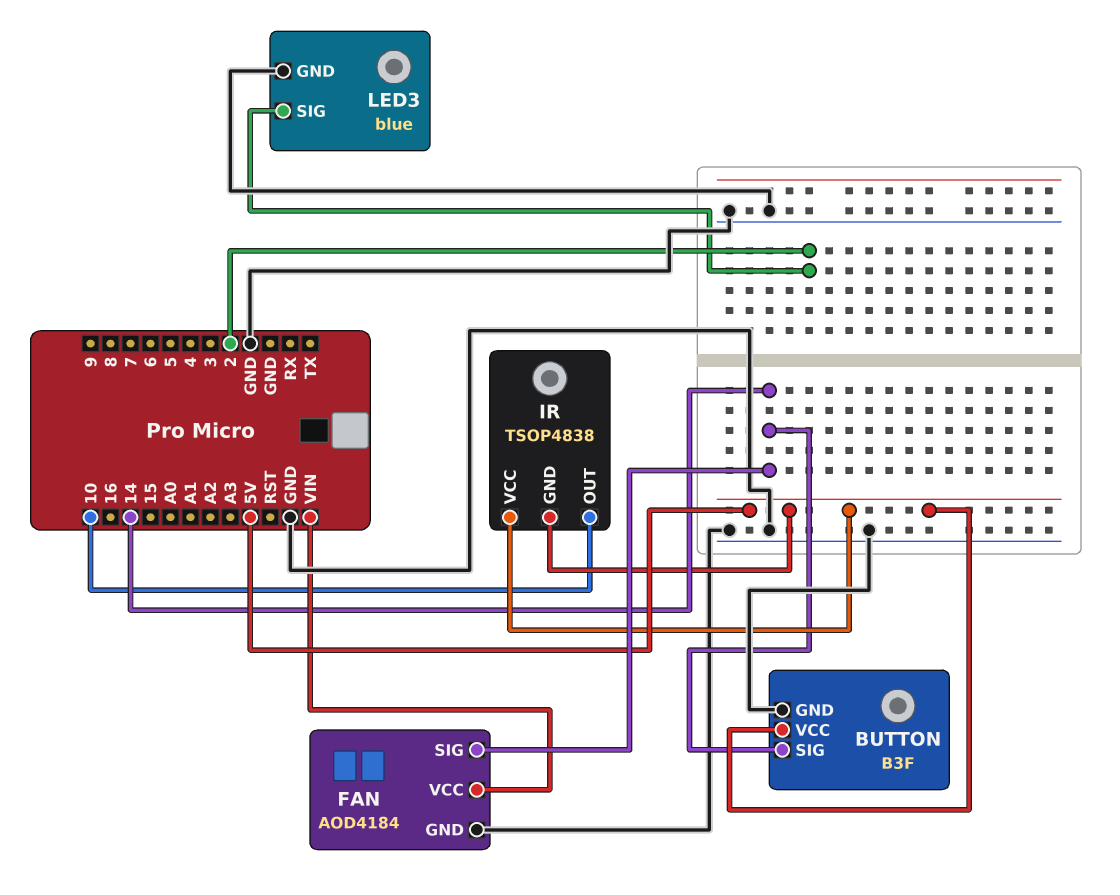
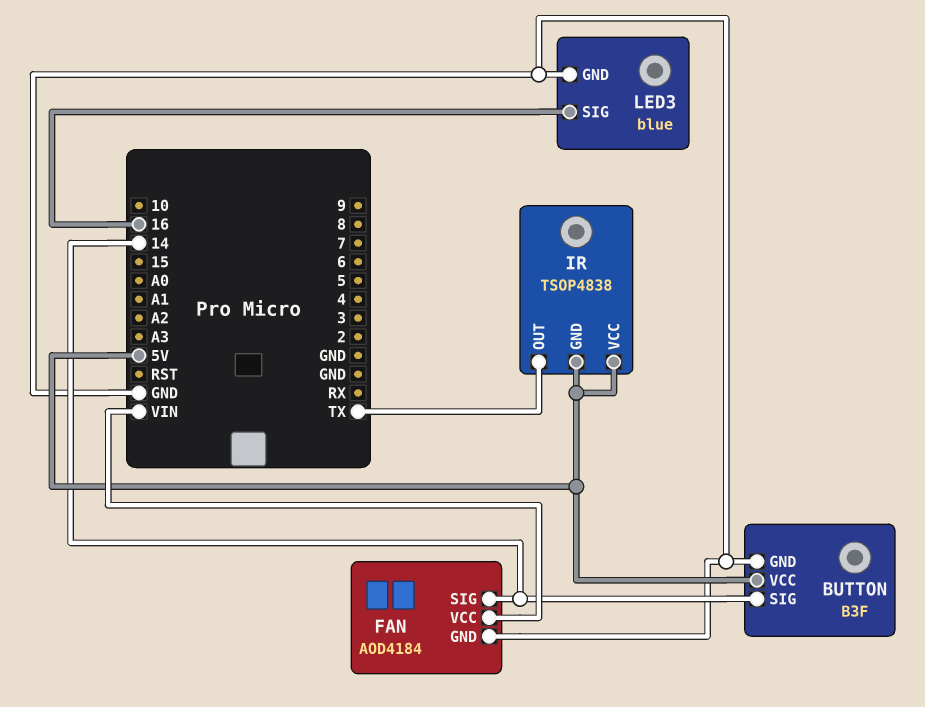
IR pin OUT: 10 -> TX
LED3 pin SIG: 2 -> 16

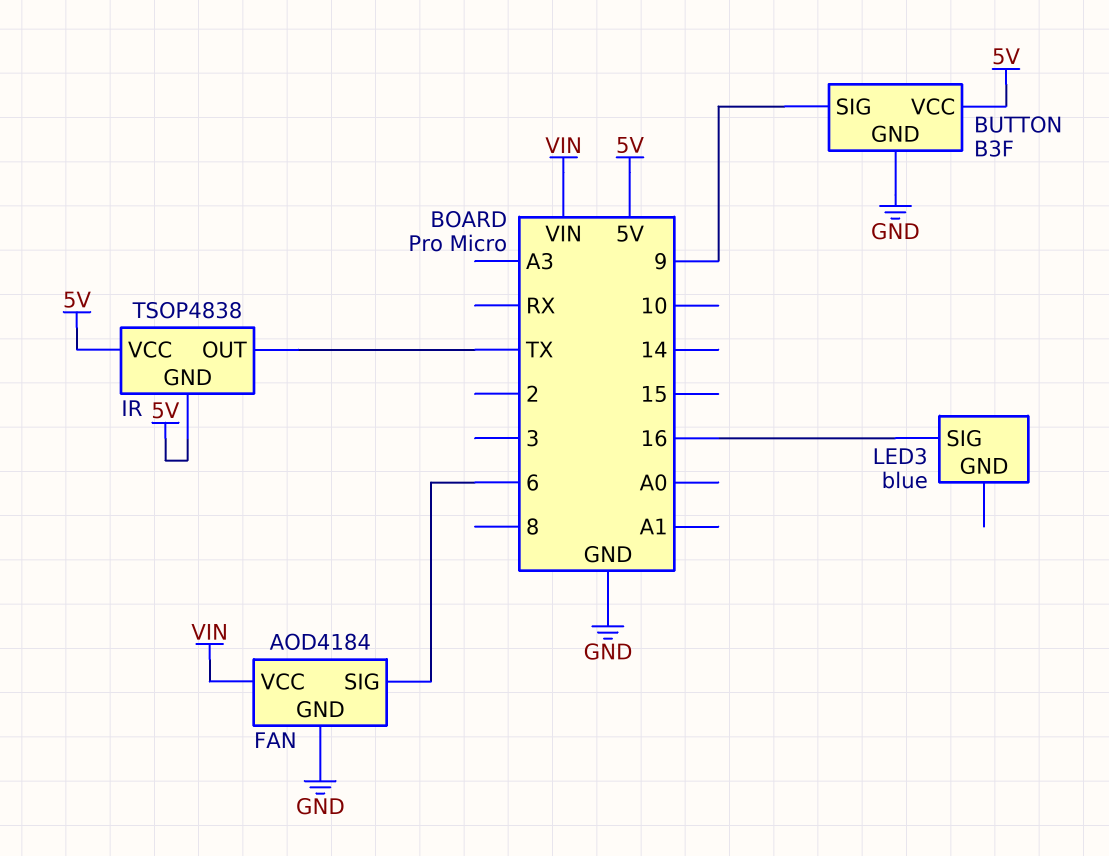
BUTTON pin SIG: 14 -> 9
FAN pin SIG: 14 -> 6
LED3 pin GND: GND -> none

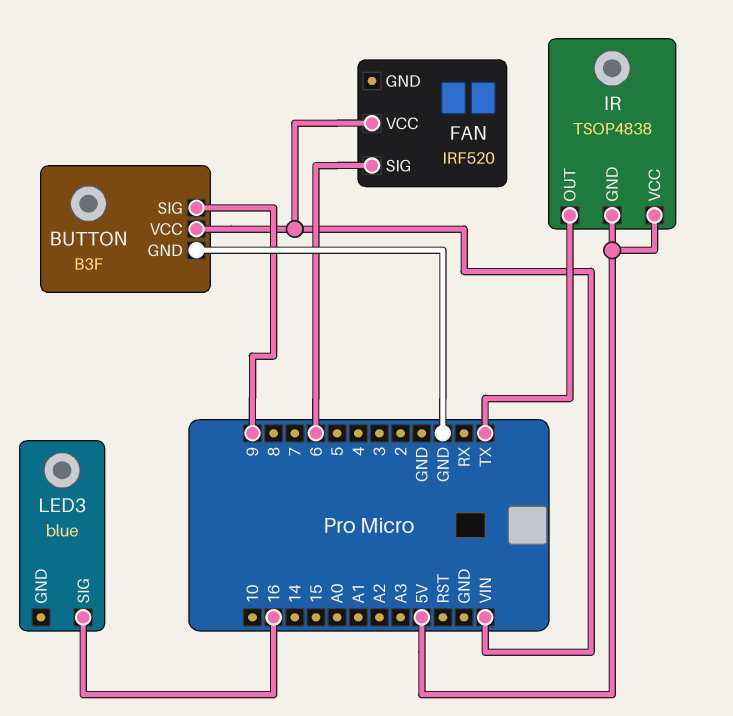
BUTTON pin VCC: 5V -> VIN
FAN: AOD4184 -> IRF520
FAN pin GND: GND -> none

